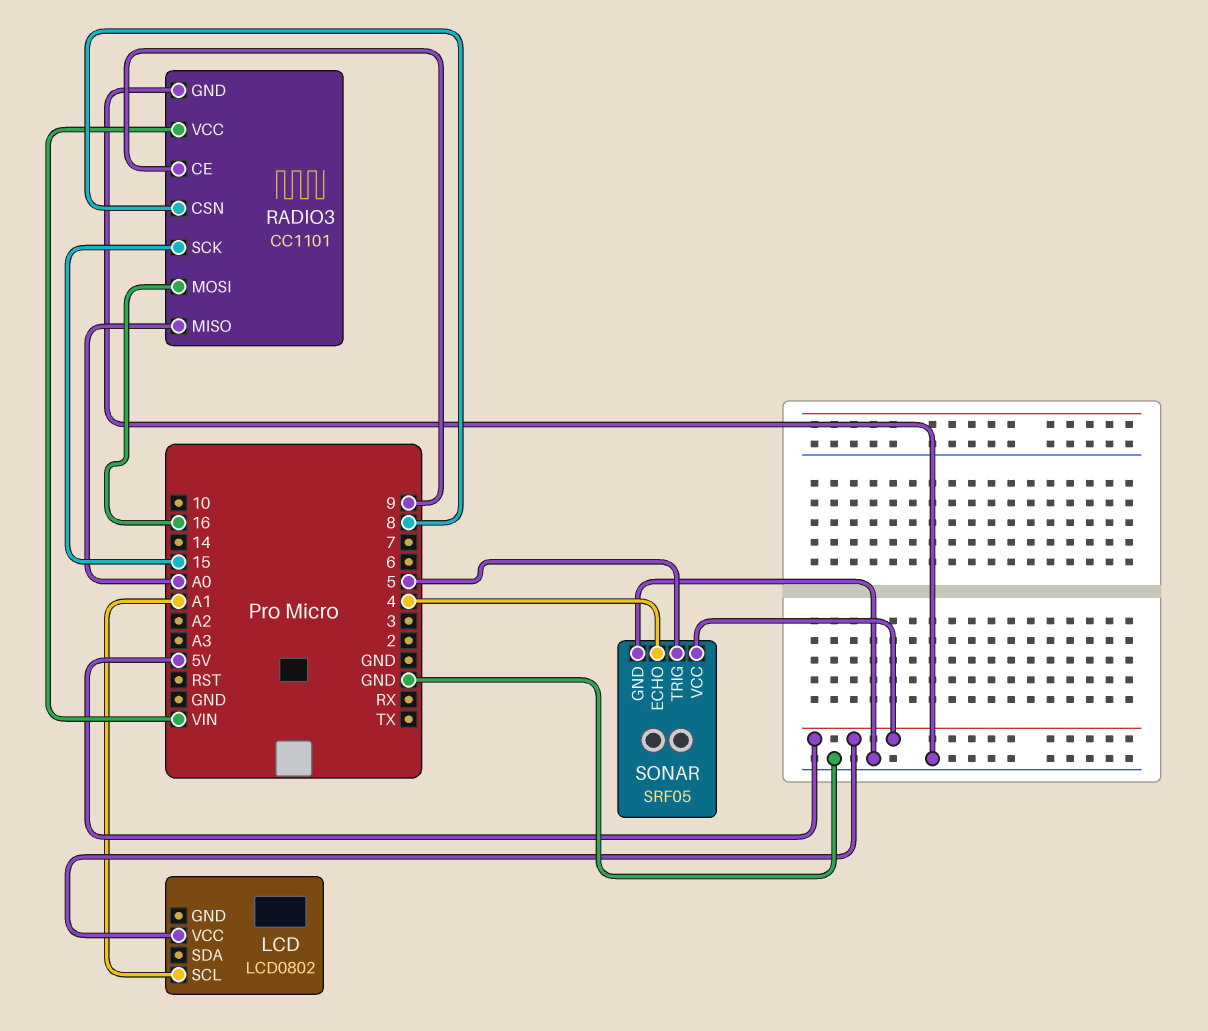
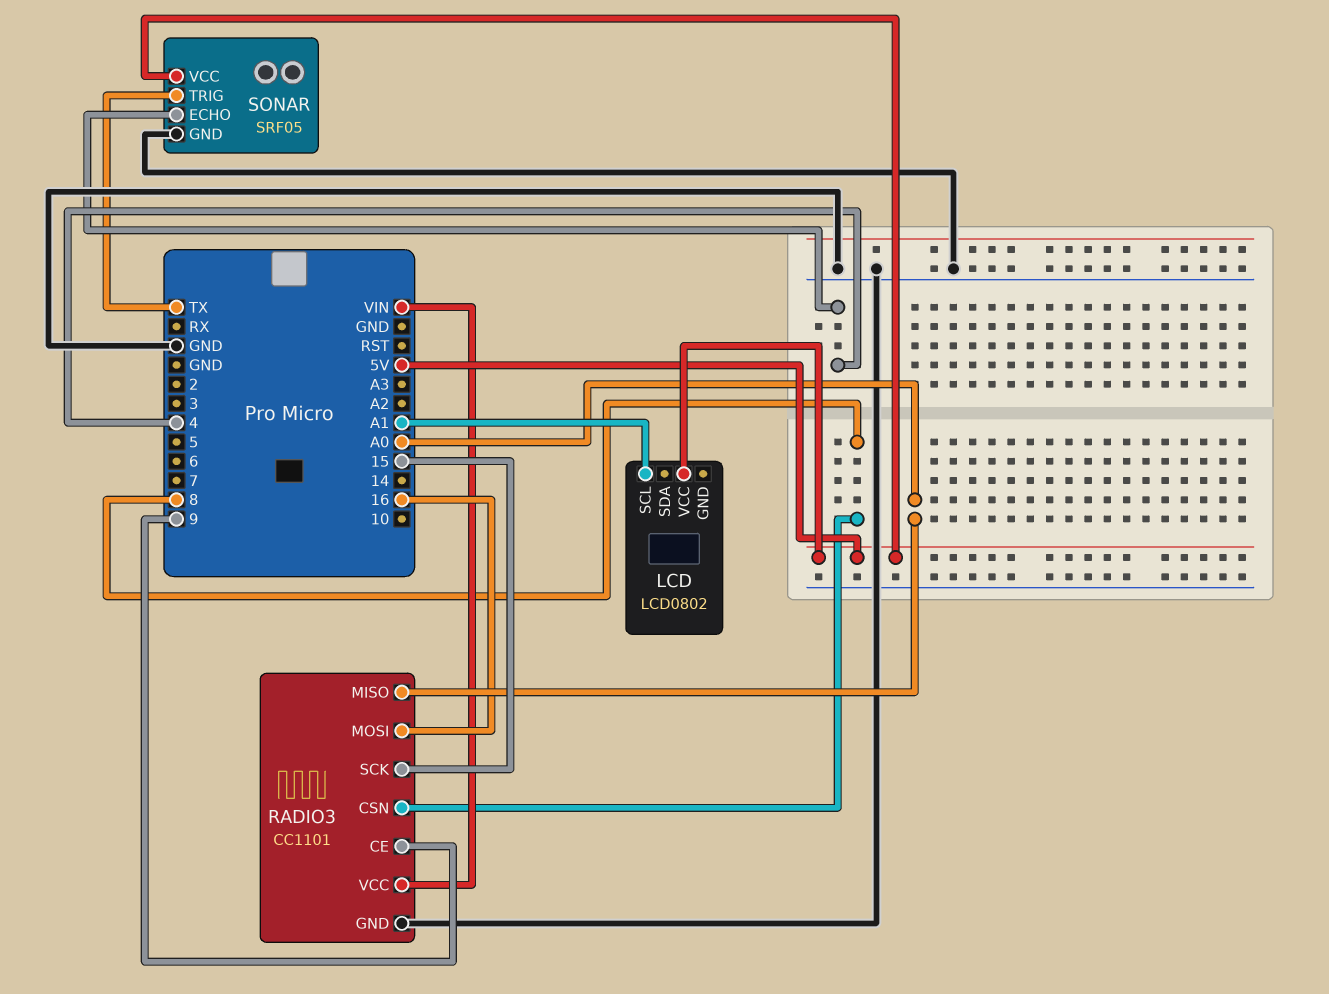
SONAR pin TRIG: 5 -> TX

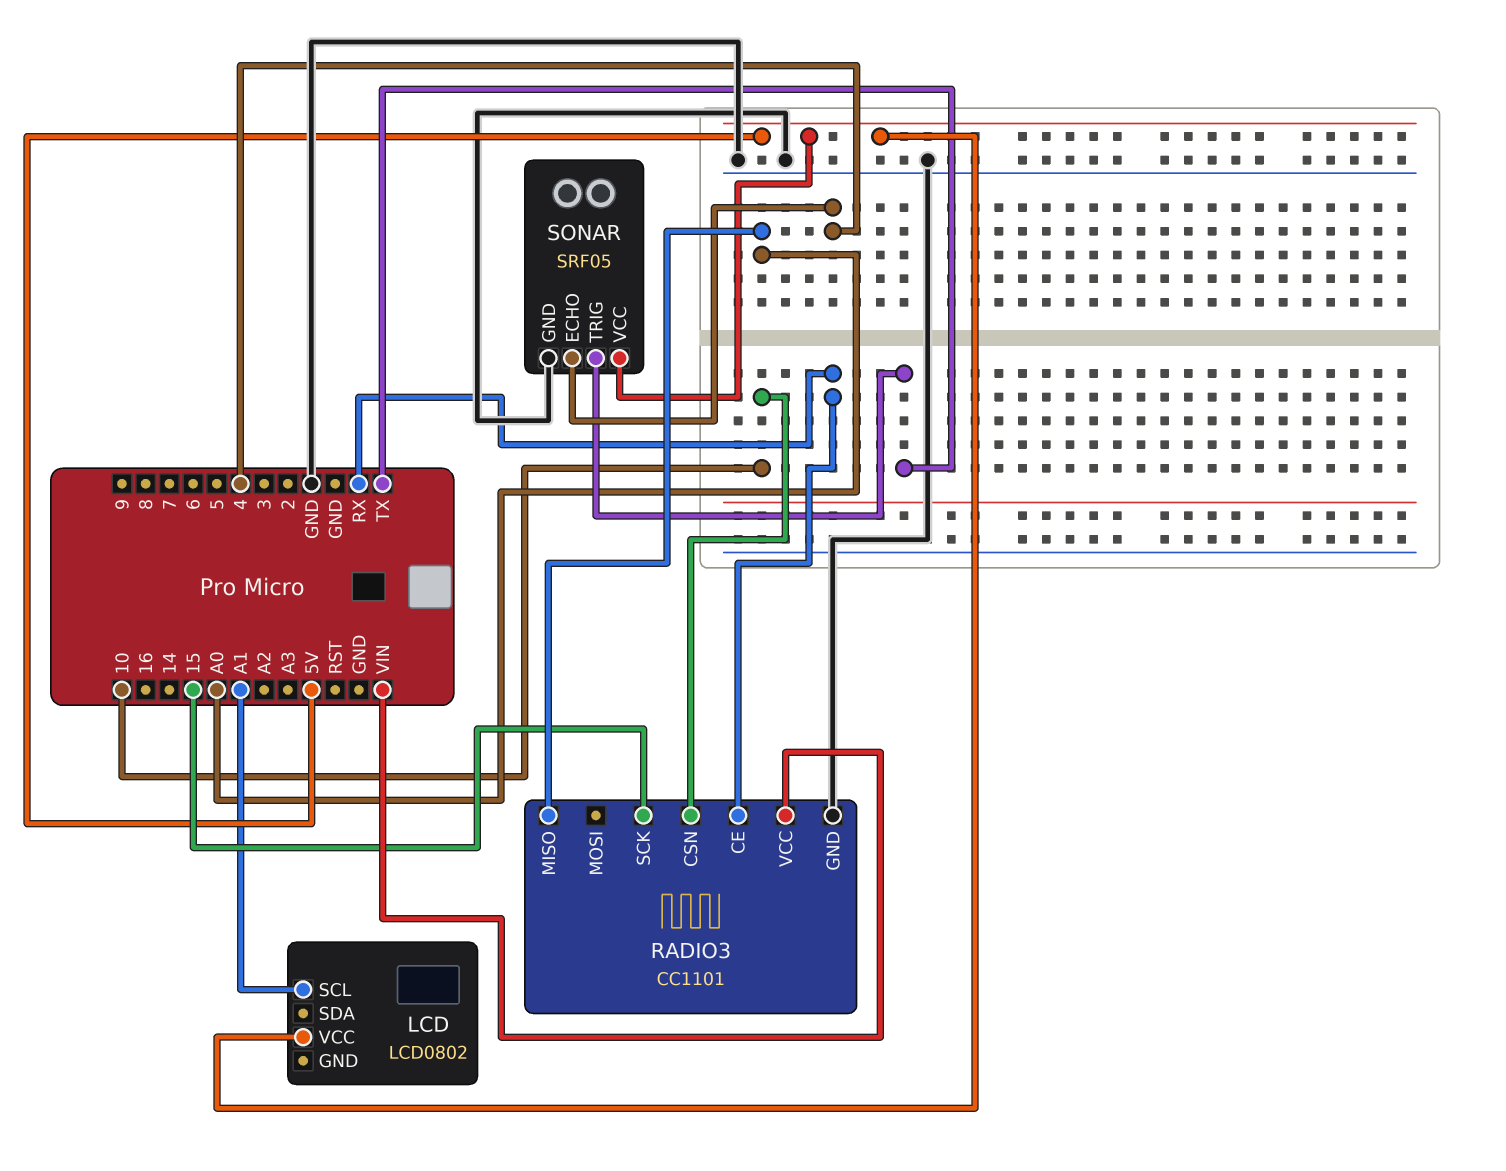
RADIO3 pin CE: 9 -> RX
RADIO3 pin CSN: 8 -> 10
RADIO3 pin MOSI: 16 -> none

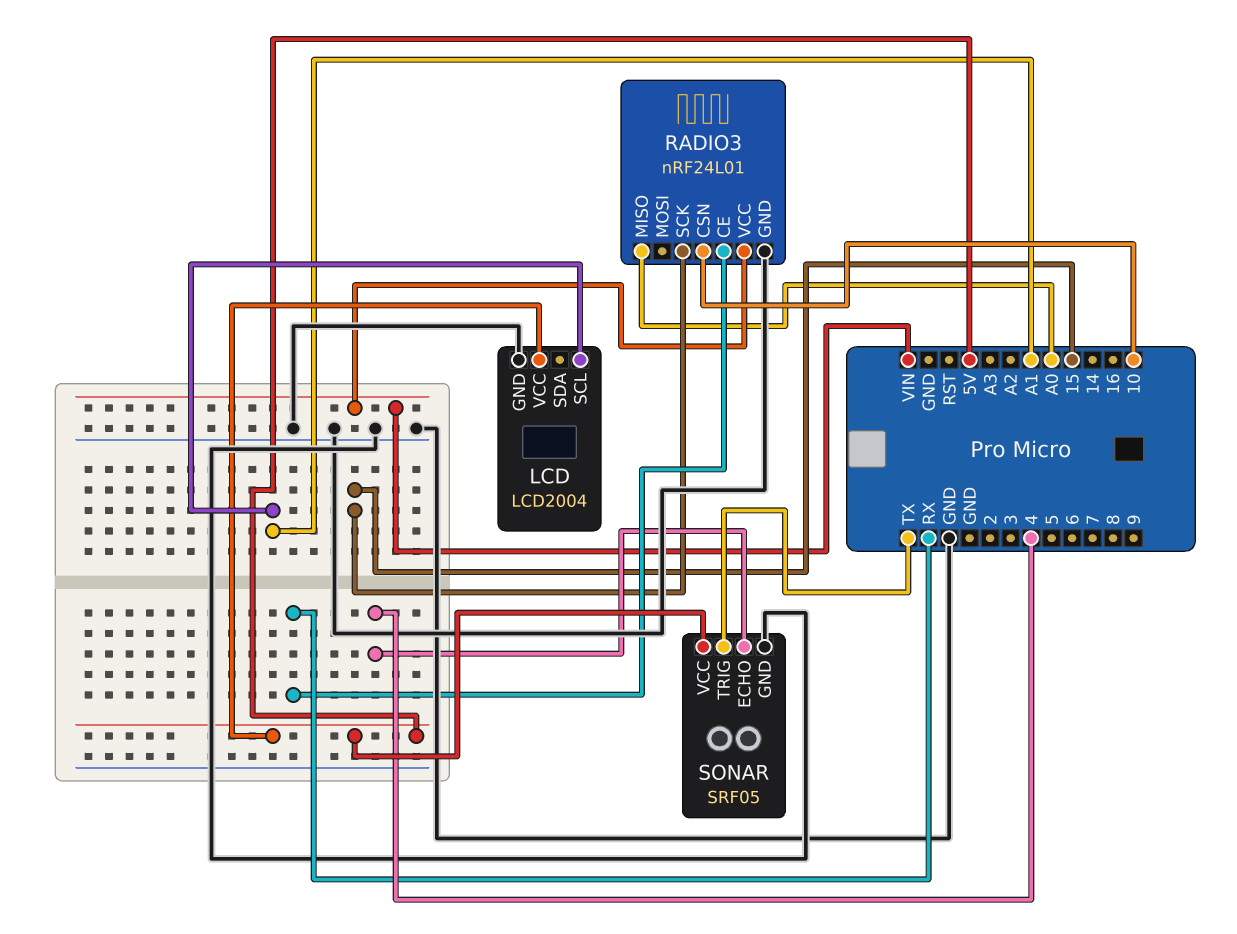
LCD: LCD0802 -> LCD2004
LCD pin GND: none -> GND
RADIO3: CC1101 -> nRF24L01

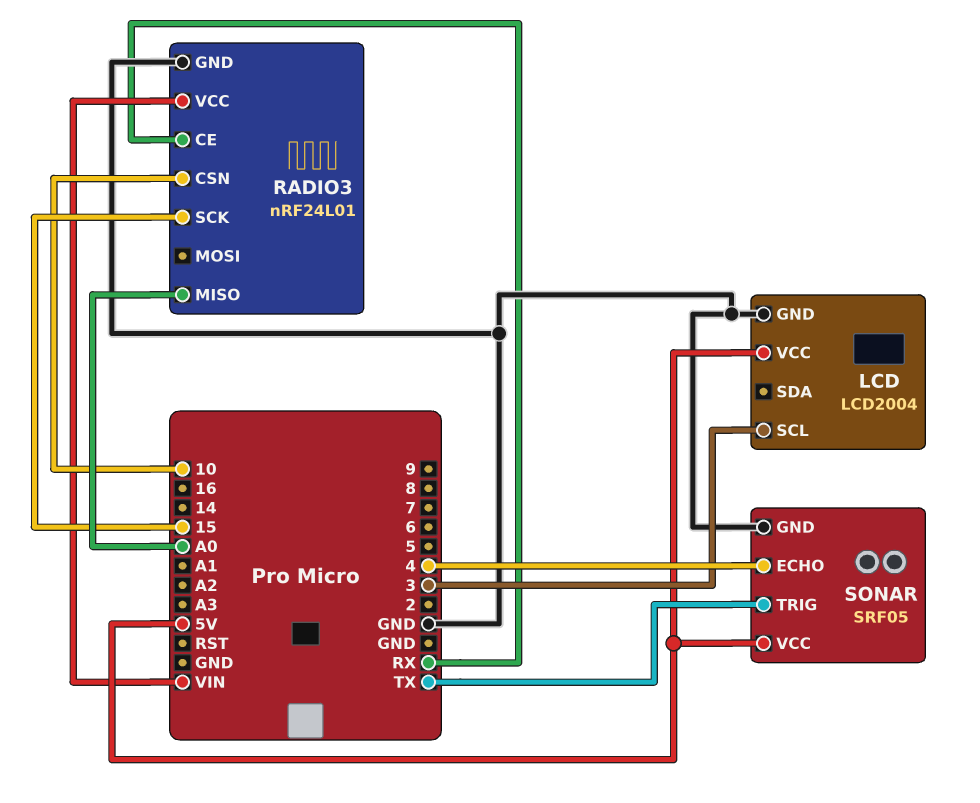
LCD pin SCL: A1 -> 3

